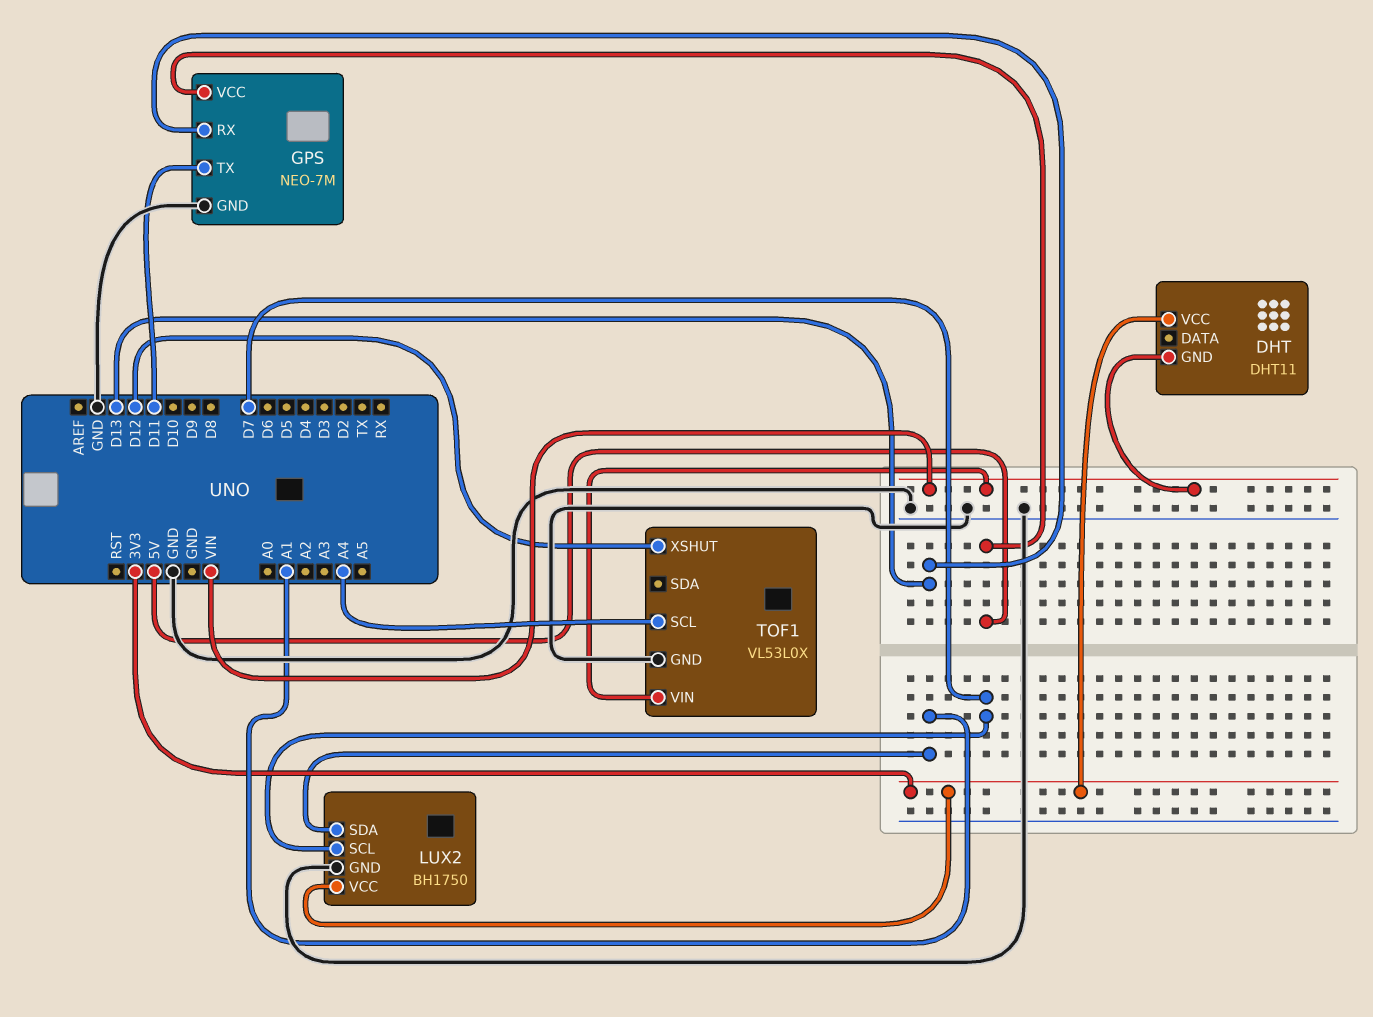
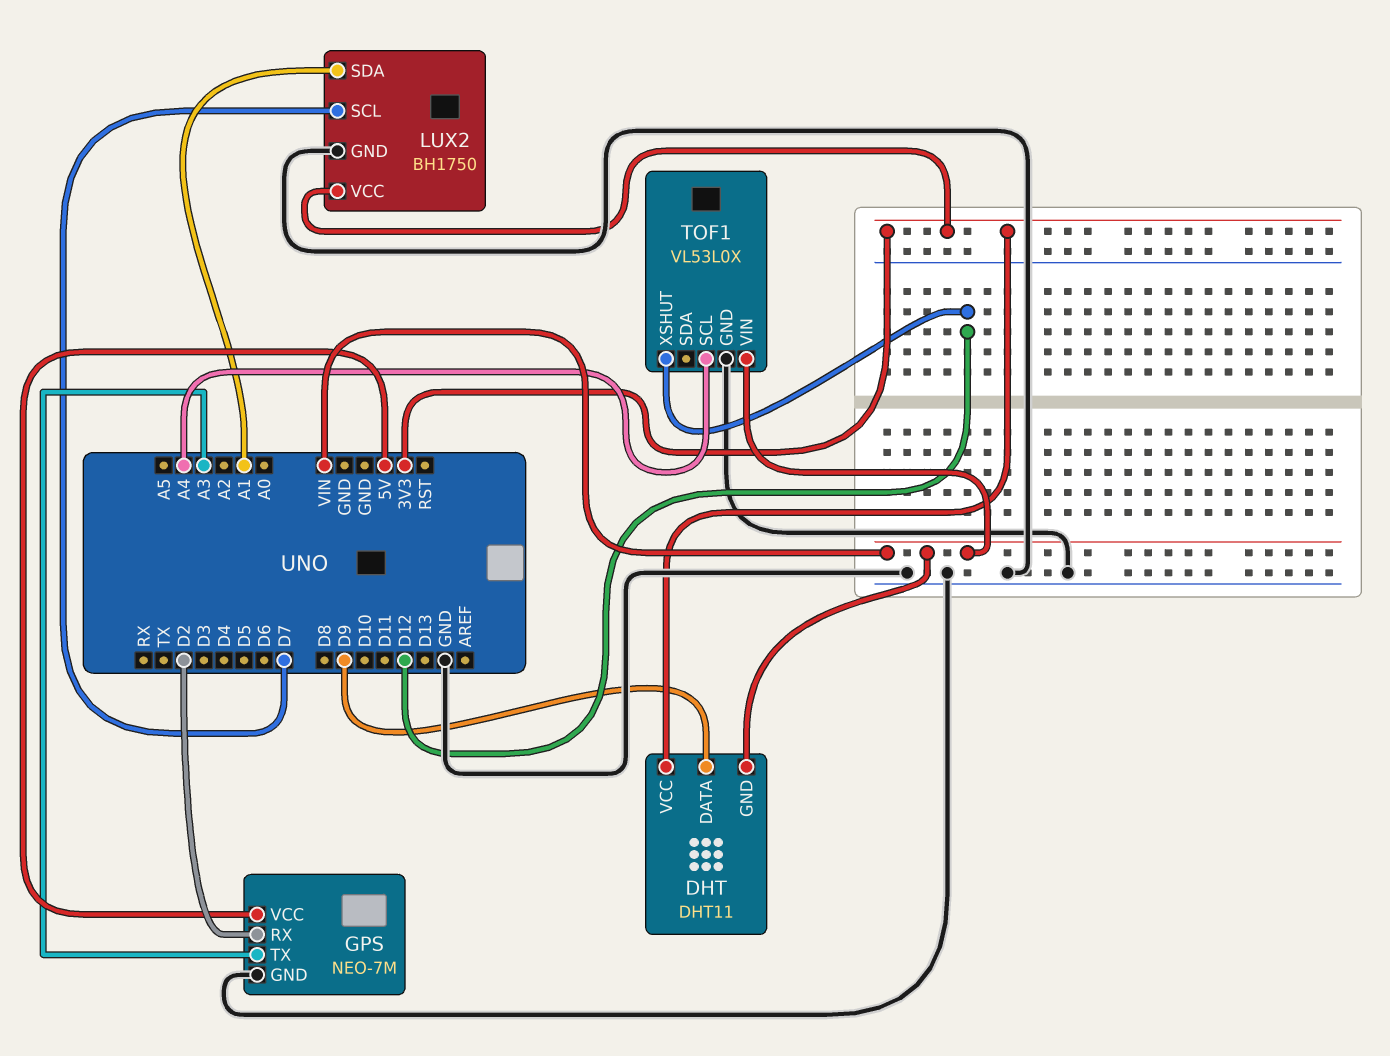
DHT pin DATA: none -> D9
GPS pin RX: D13 -> D2
GPS pin TX: D11 -> A3

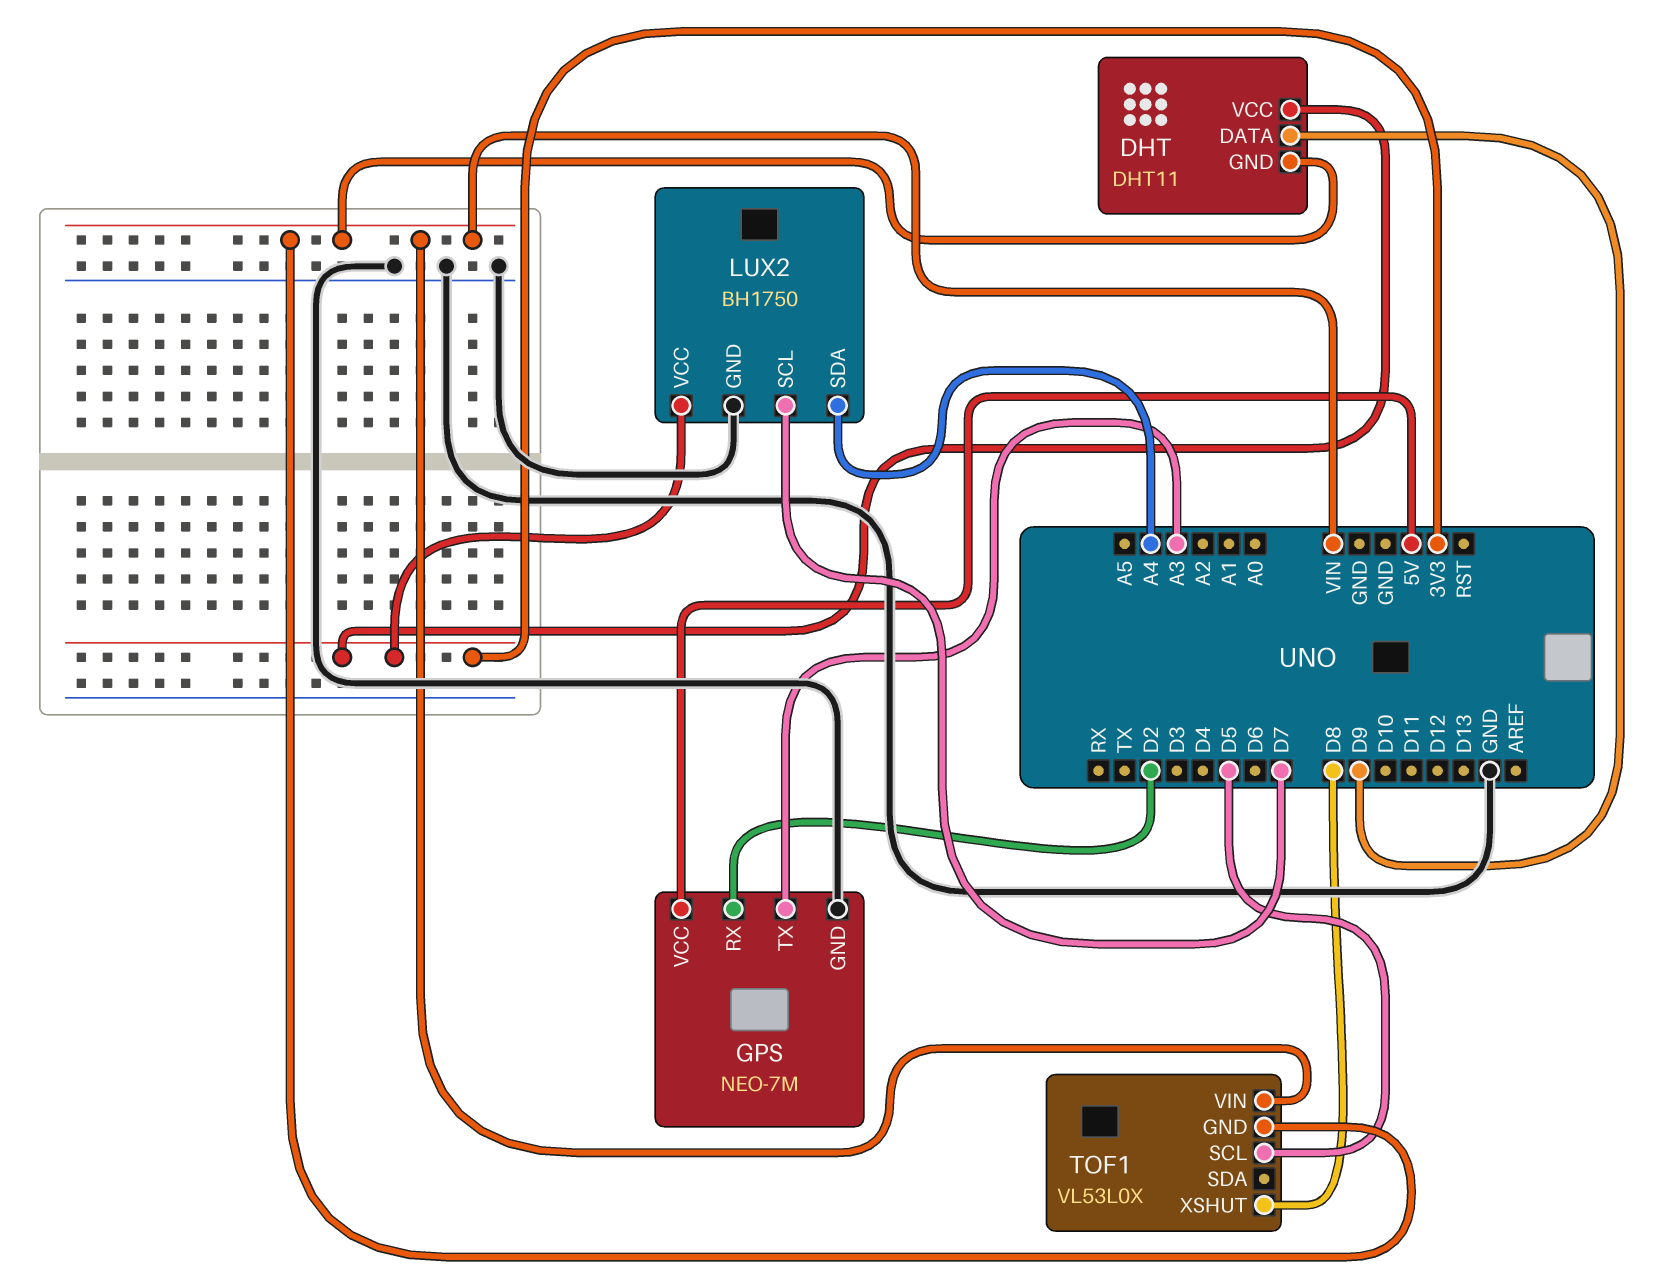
LUX2 pin SDA: A1 -> A4
TOF1 pin GND: GND -> VIN
TOF1 pin SCL: A4 -> D5
TOF1 pin XSHUT: D12 -> D8

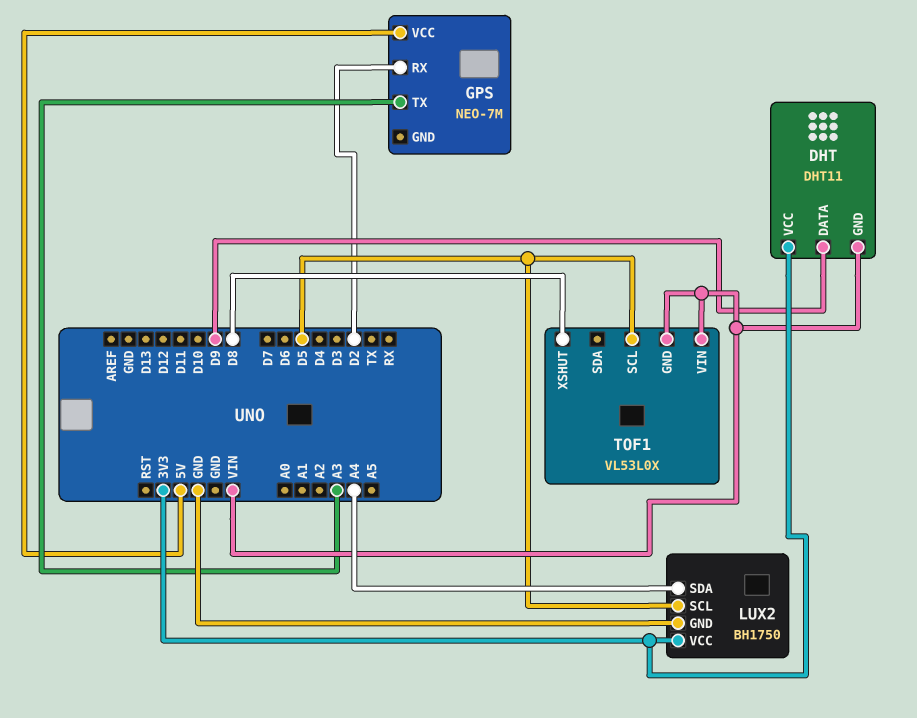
GPS pin GND: GND -> none
LUX2 pin SCL: D7 -> D5

